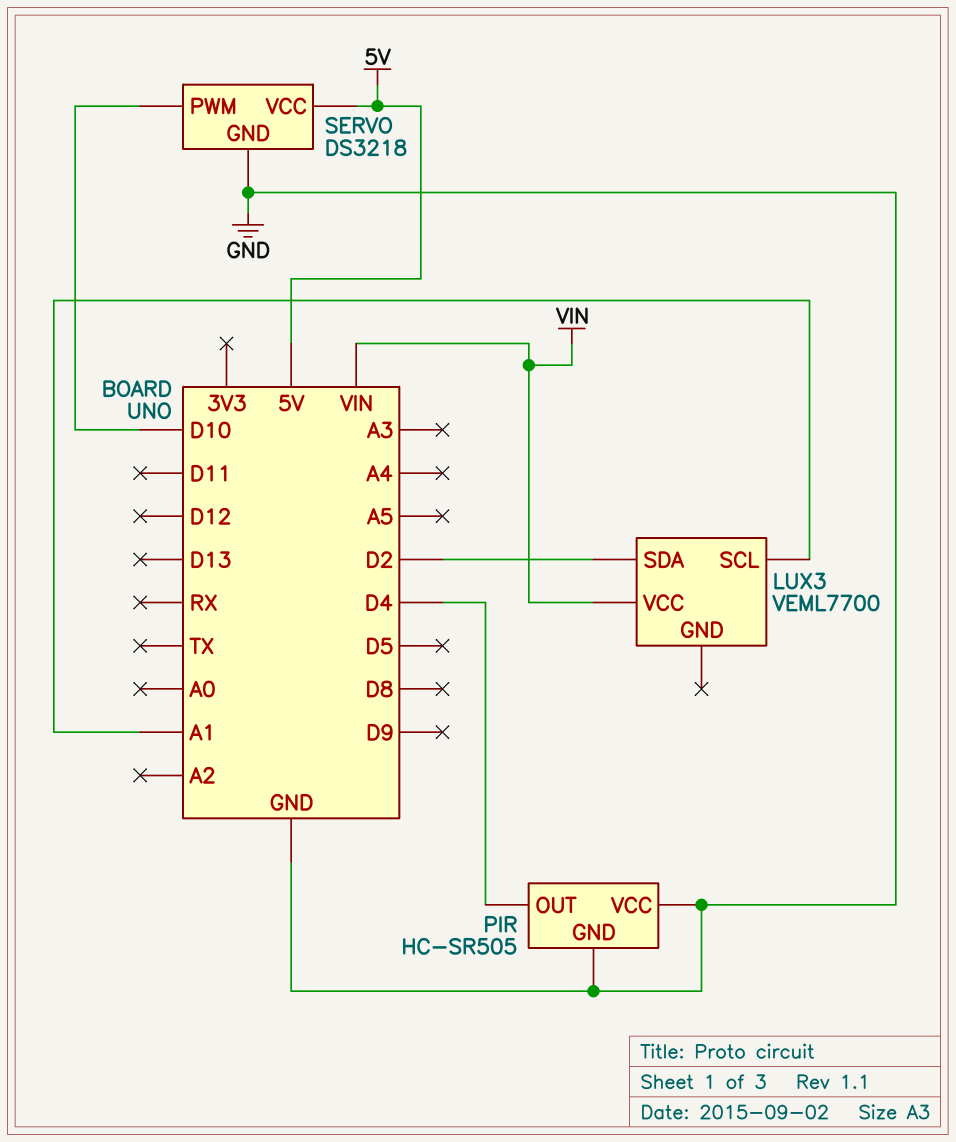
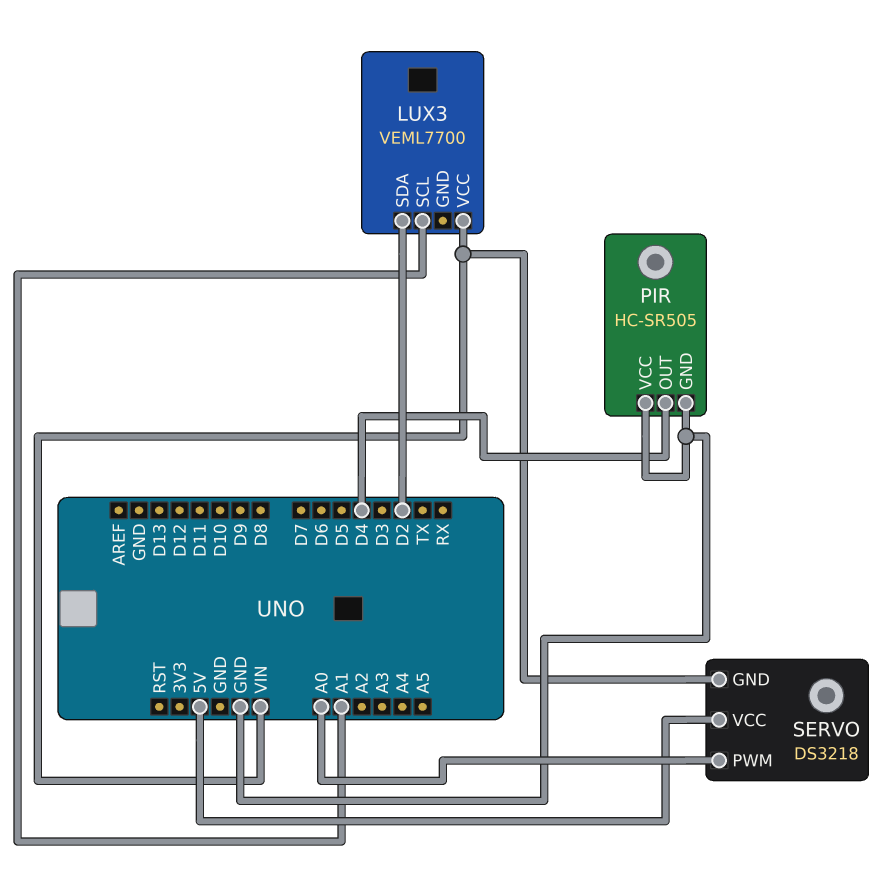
SERVO pin GND: GND -> VIN
SERVO pin PWM: D10 -> A0

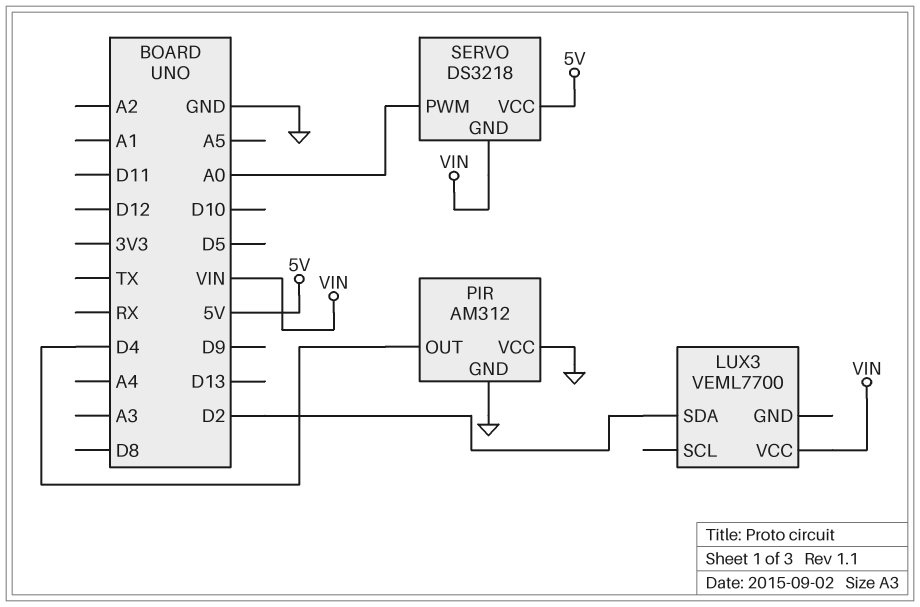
LUX3 pin SCL: A1 -> none
PIR: HC-SR505 -> AM312

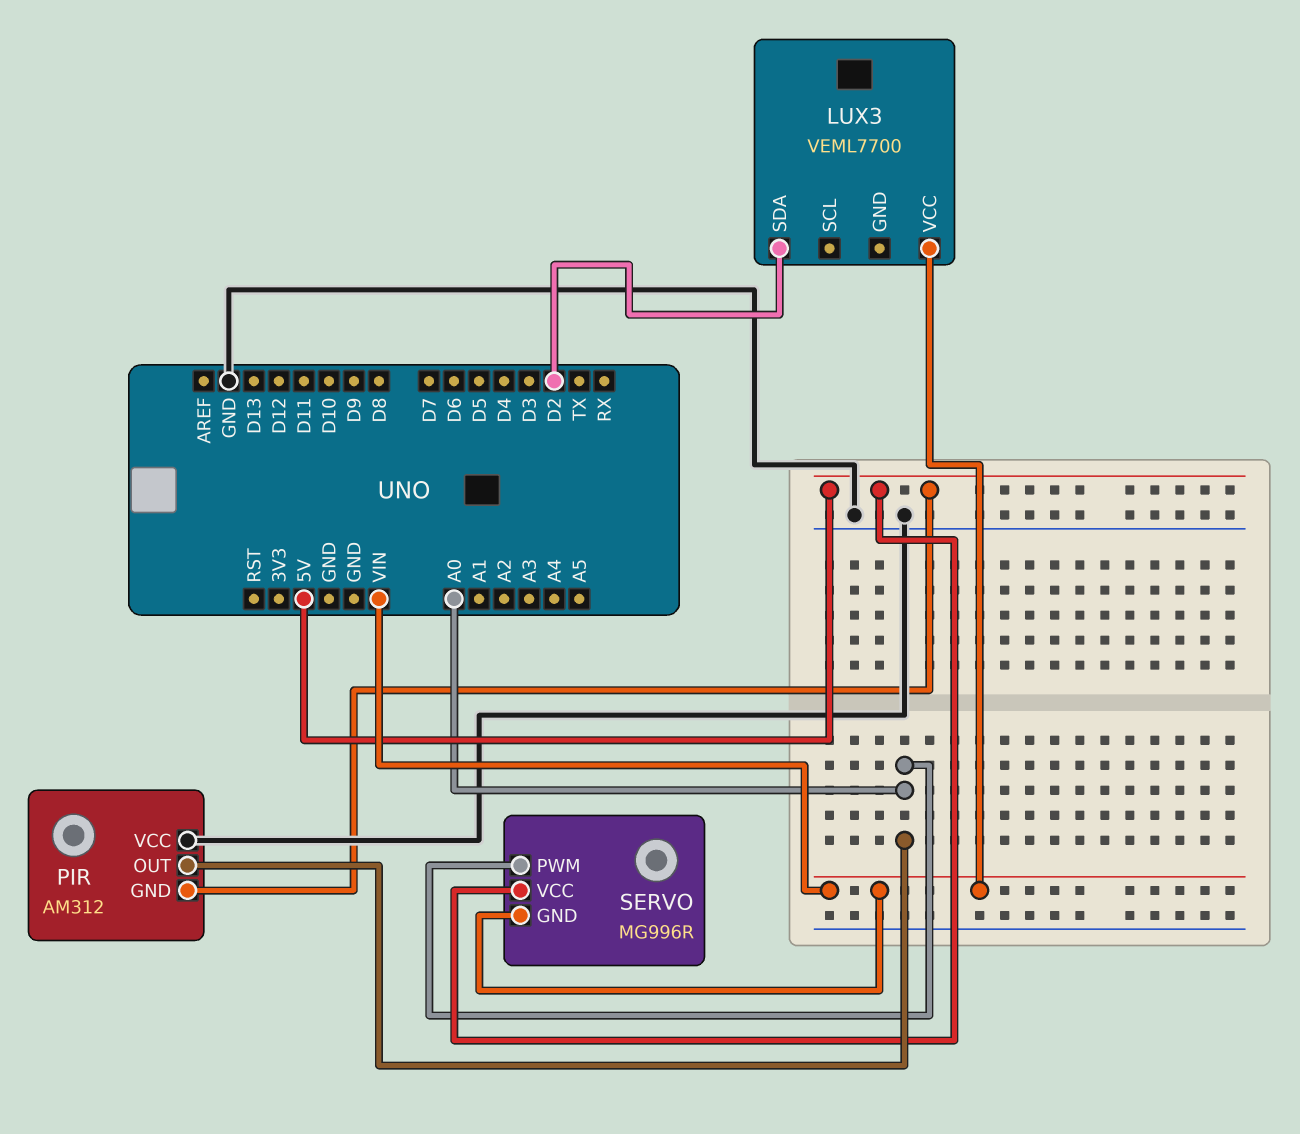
PIR pin GND: GND -> 5V
PIR pin OUT: D4 -> A0
SERVO: DS3218 -> MG996R

